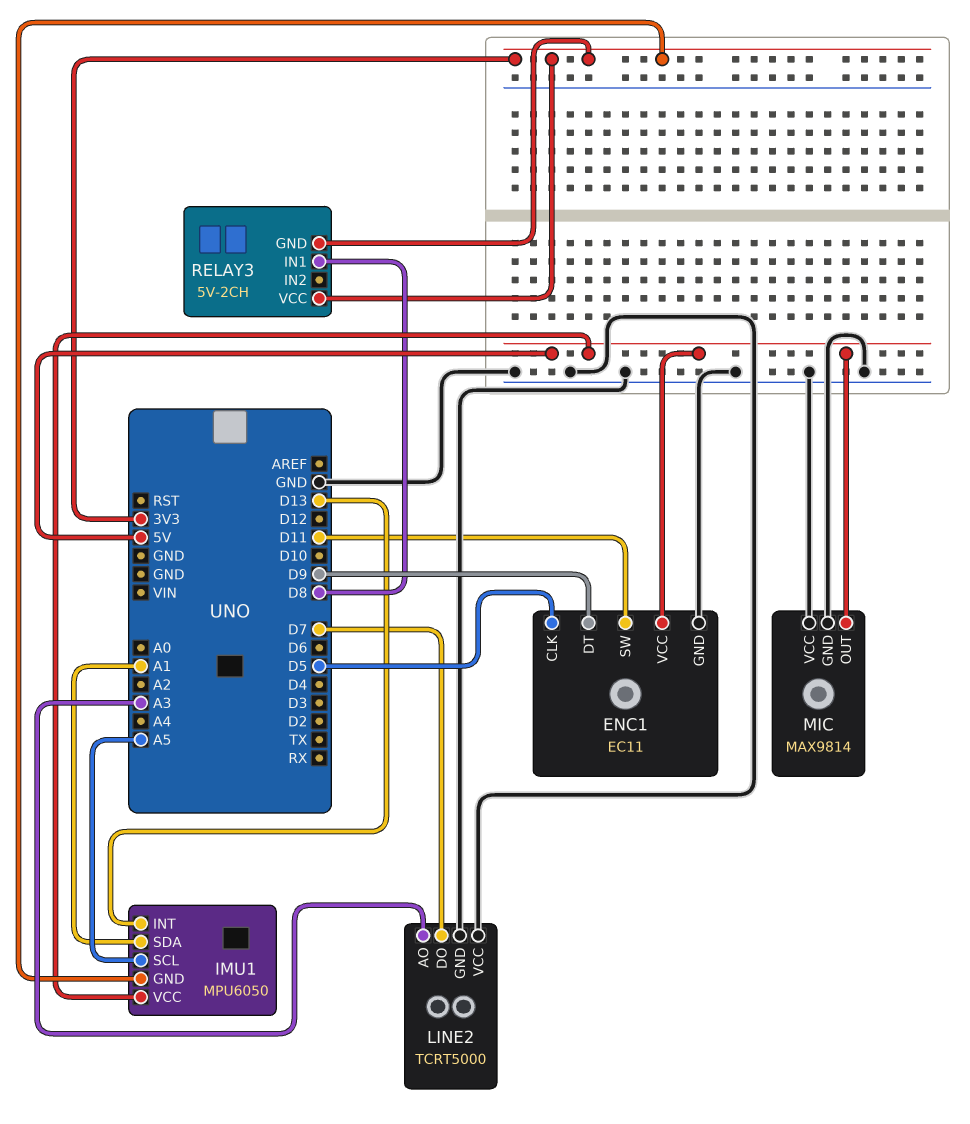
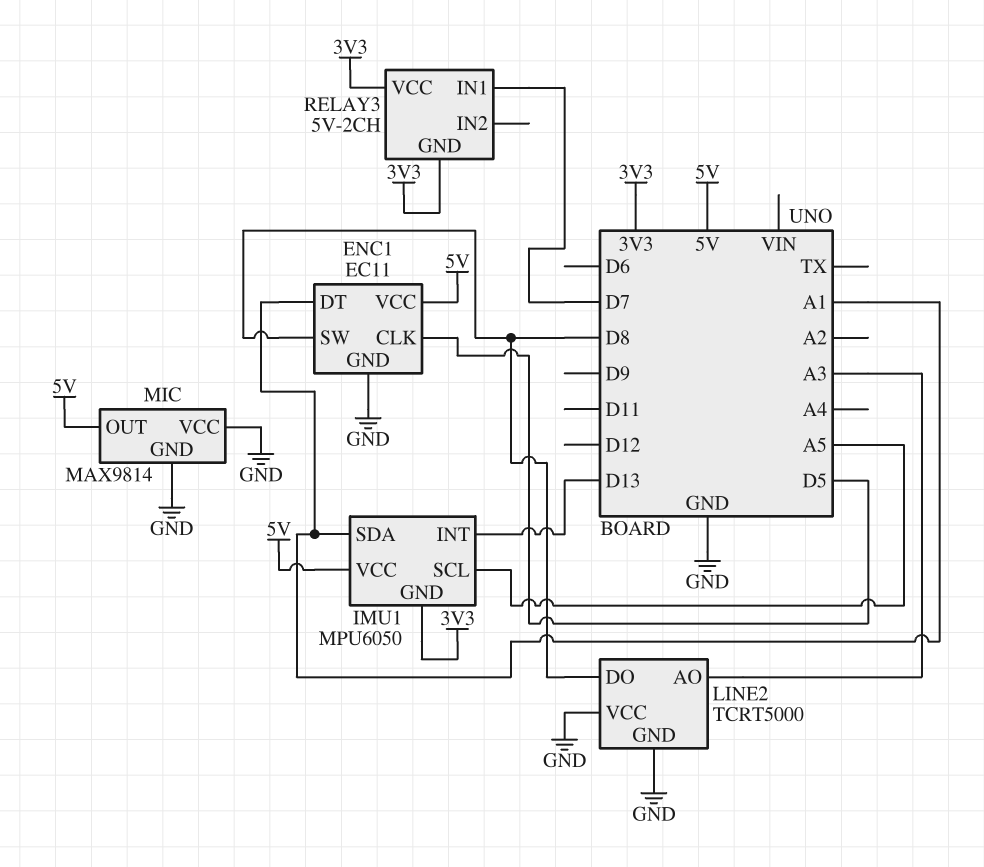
ENC1 pin DT: D9 -> A1
ENC1 pin SW: D11 -> D8
LINE2 pin DO: D7 -> D8
RELAY3 pin IN1: D8 -> D7

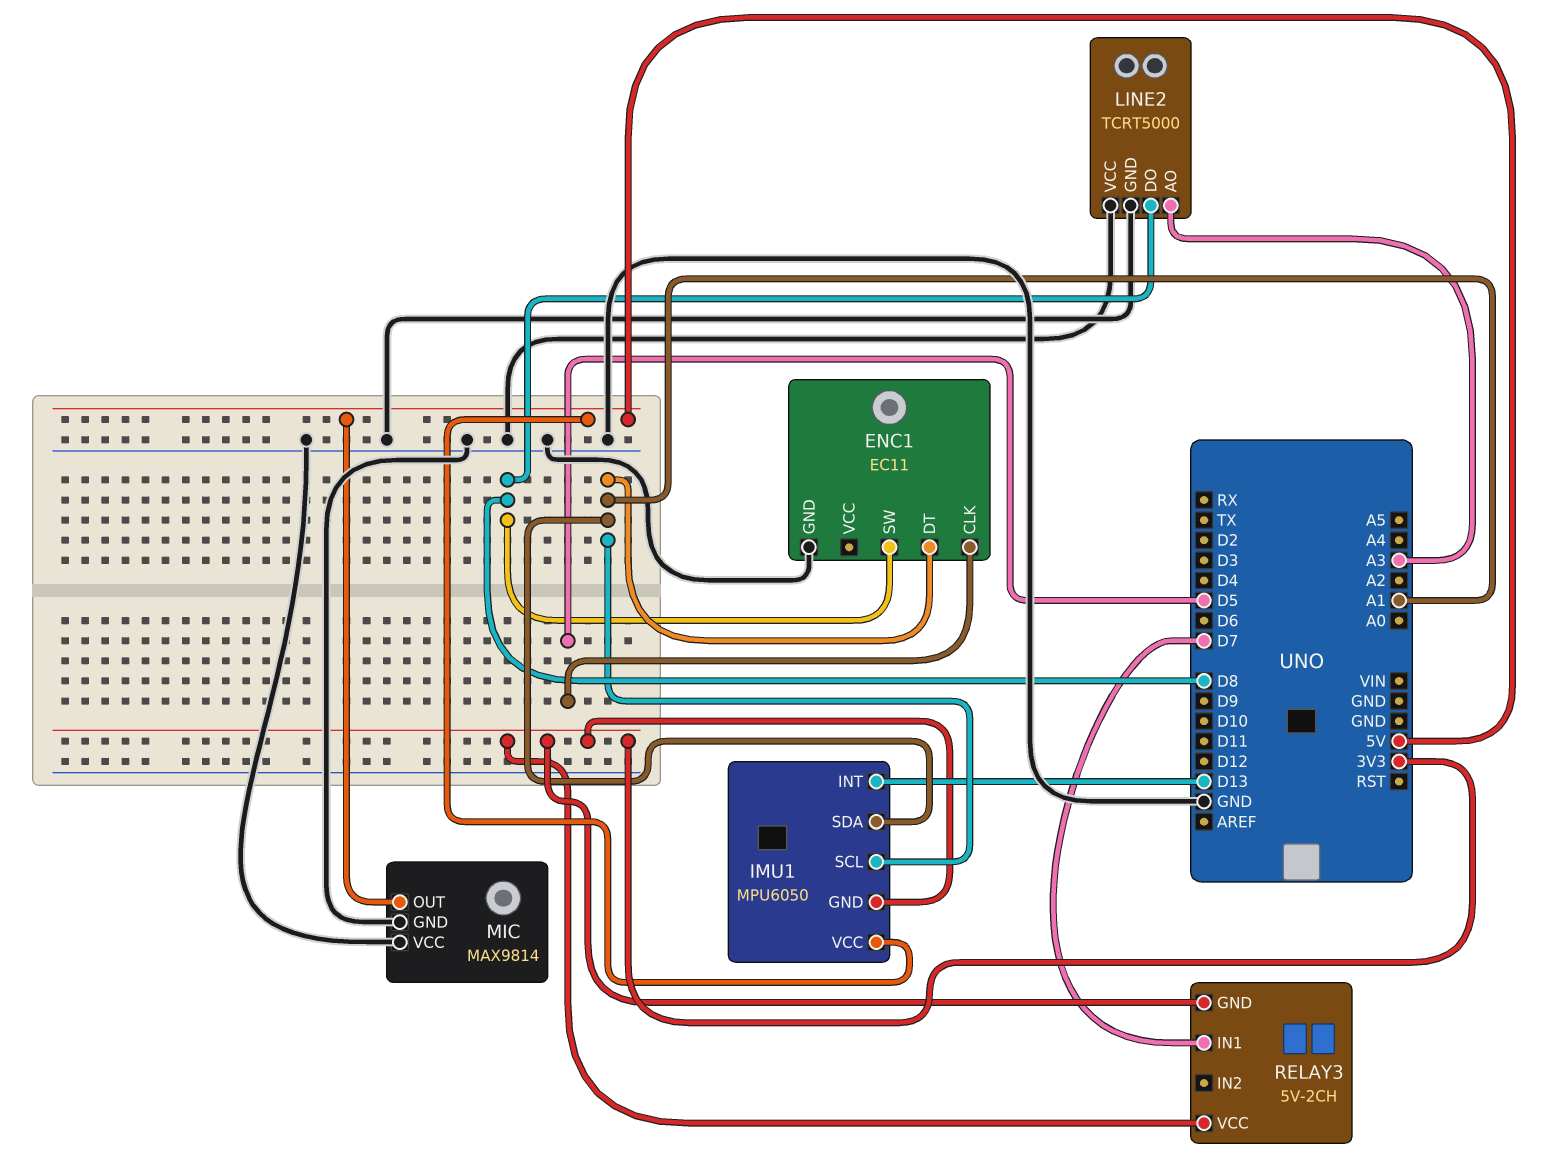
ENC1 pin VCC: 5V -> none
IMU1 pin SCL: A5 -> A1

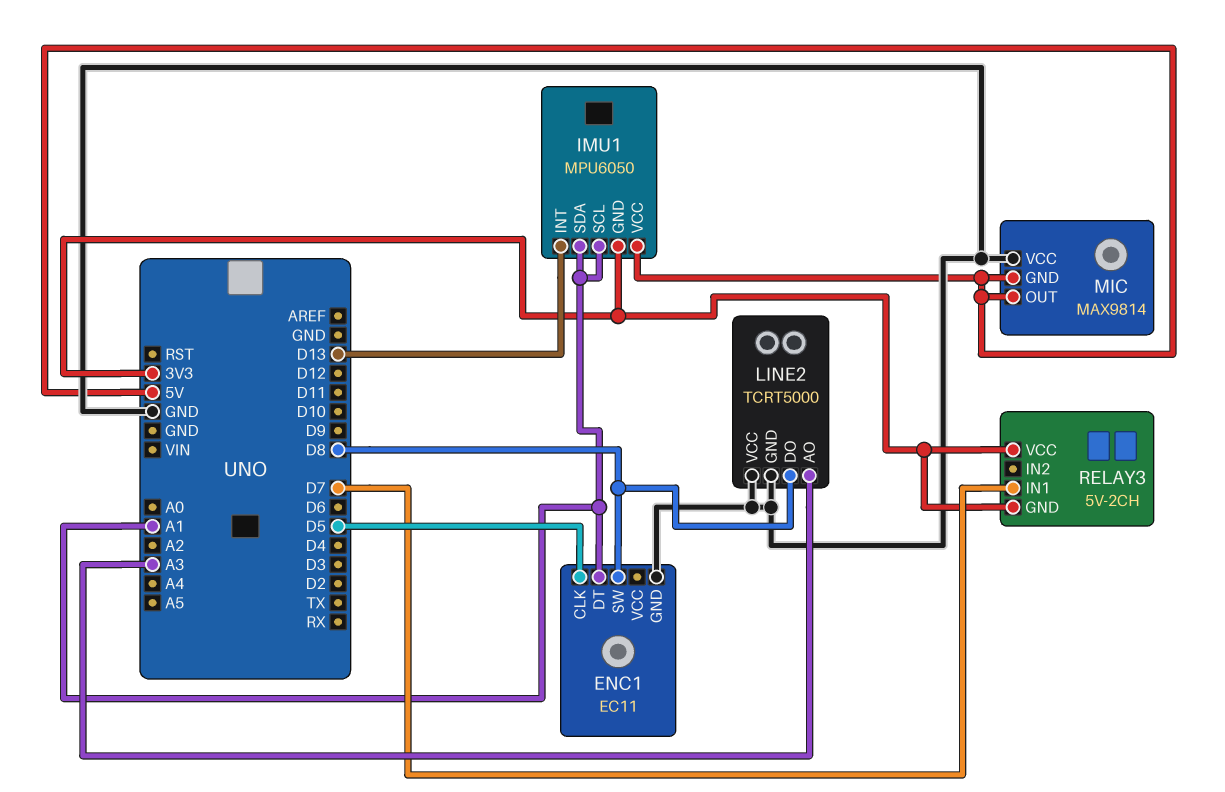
MIC pin GND: GND -> 5V

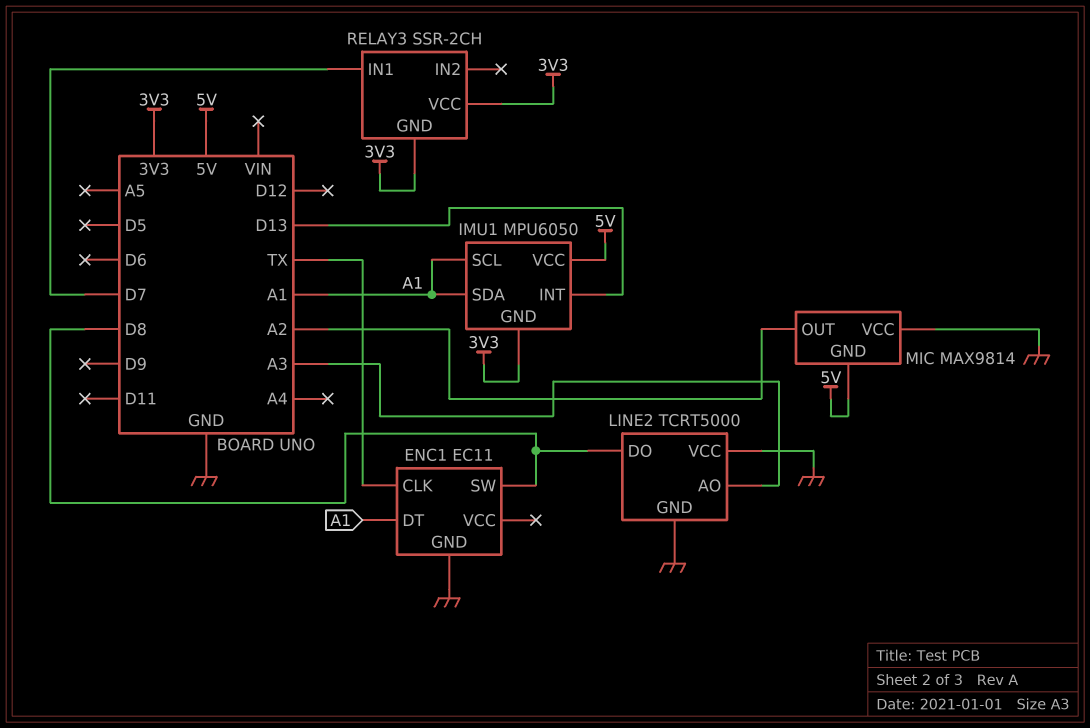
ENC1 pin CLK: D5 -> TX
MIC pin OUT: 5V -> A2
RELAY3: 5V-2CH -> SSR-2CH

